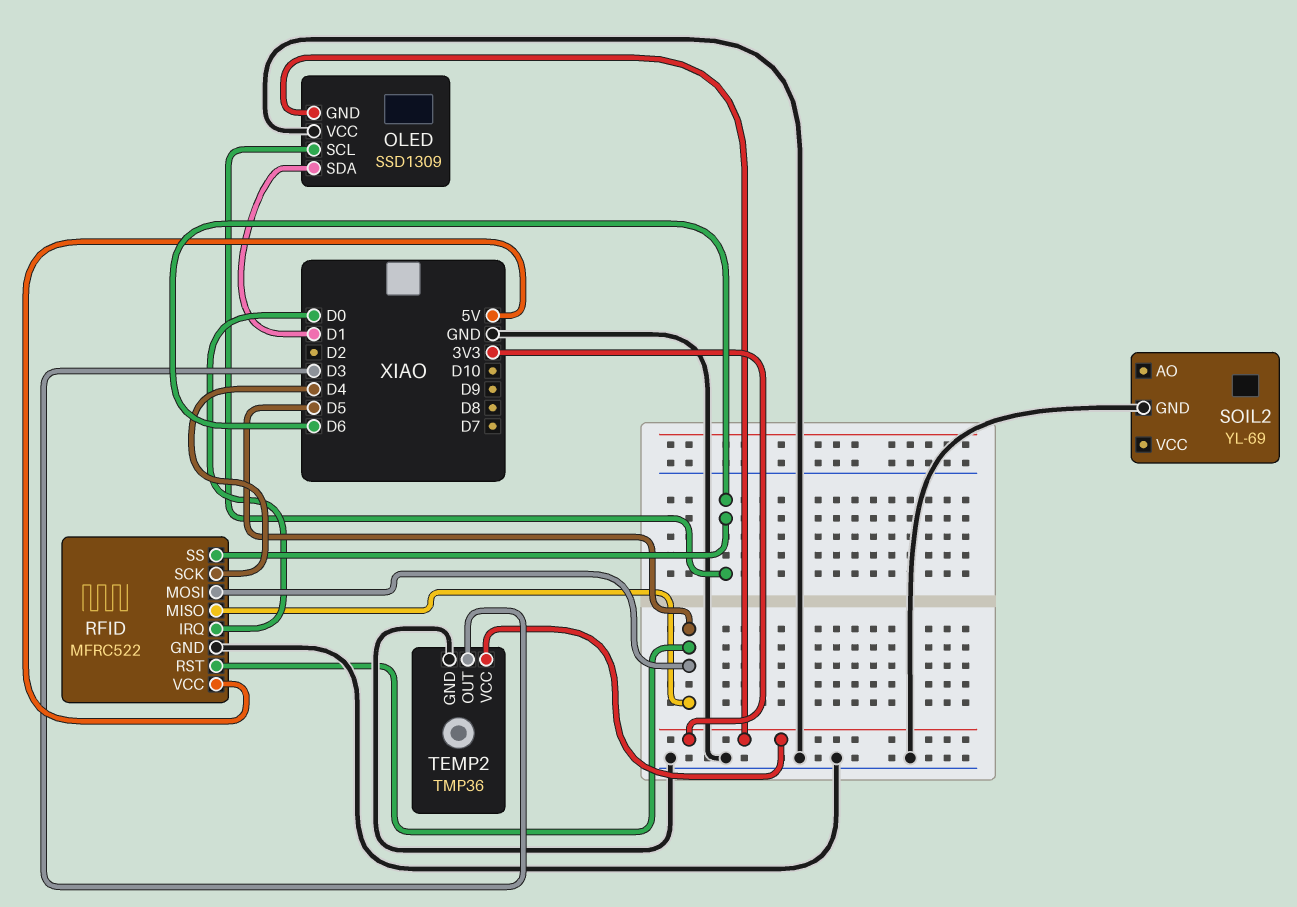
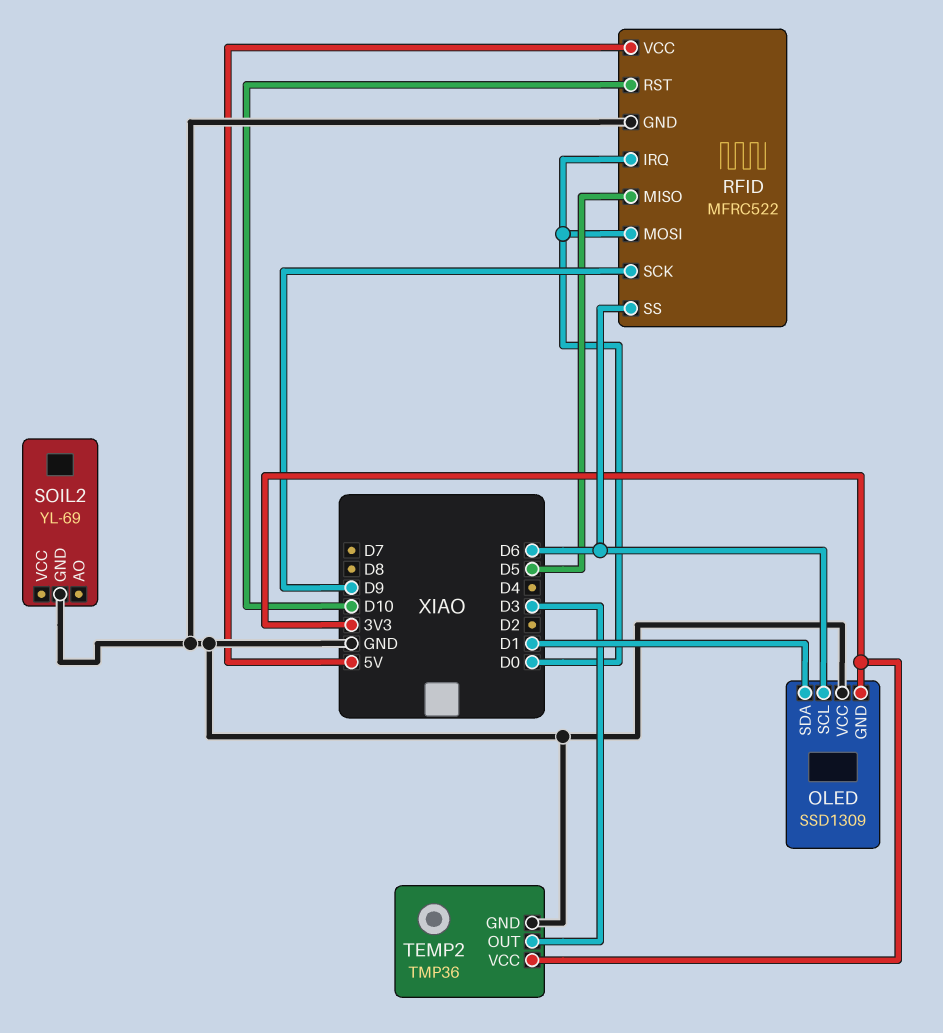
RFID pin MOSI: D5 -> D0
RFID pin RST: D5 -> D10
RFID pin SCK: D4 -> D9

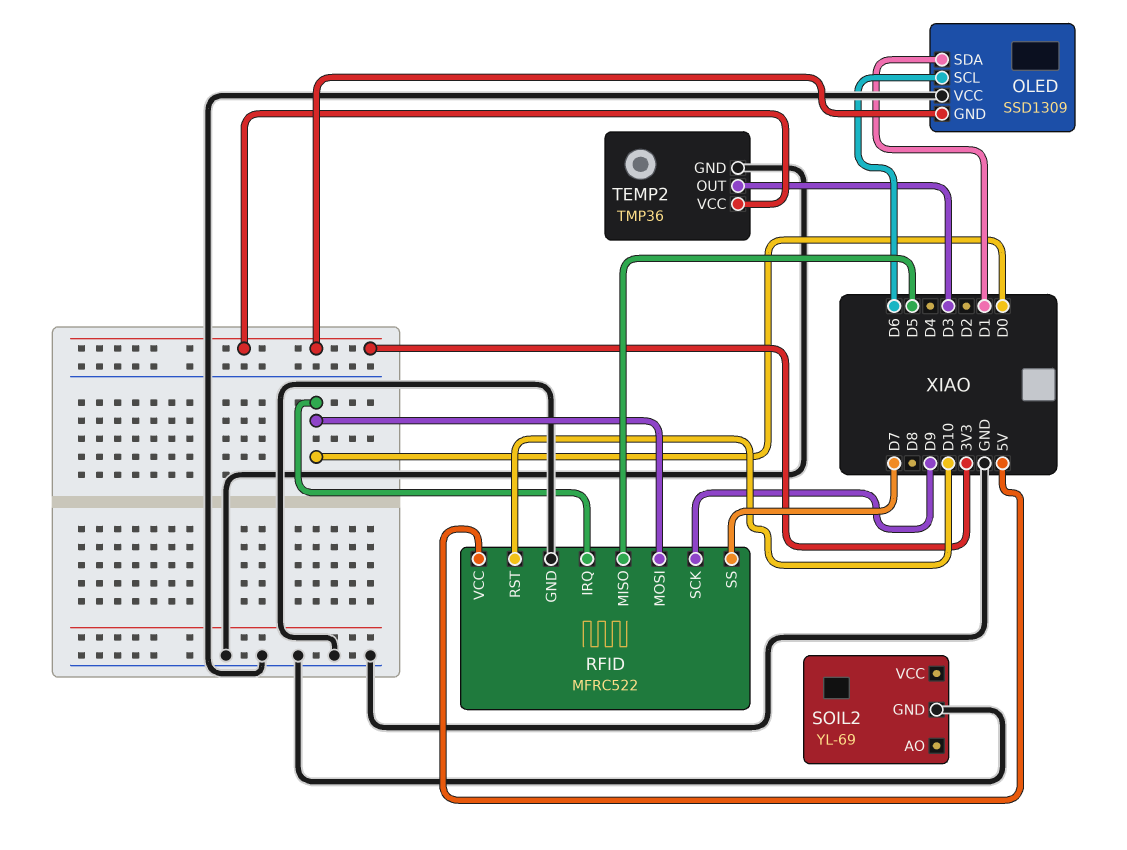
RFID pin SS: D6 -> D7

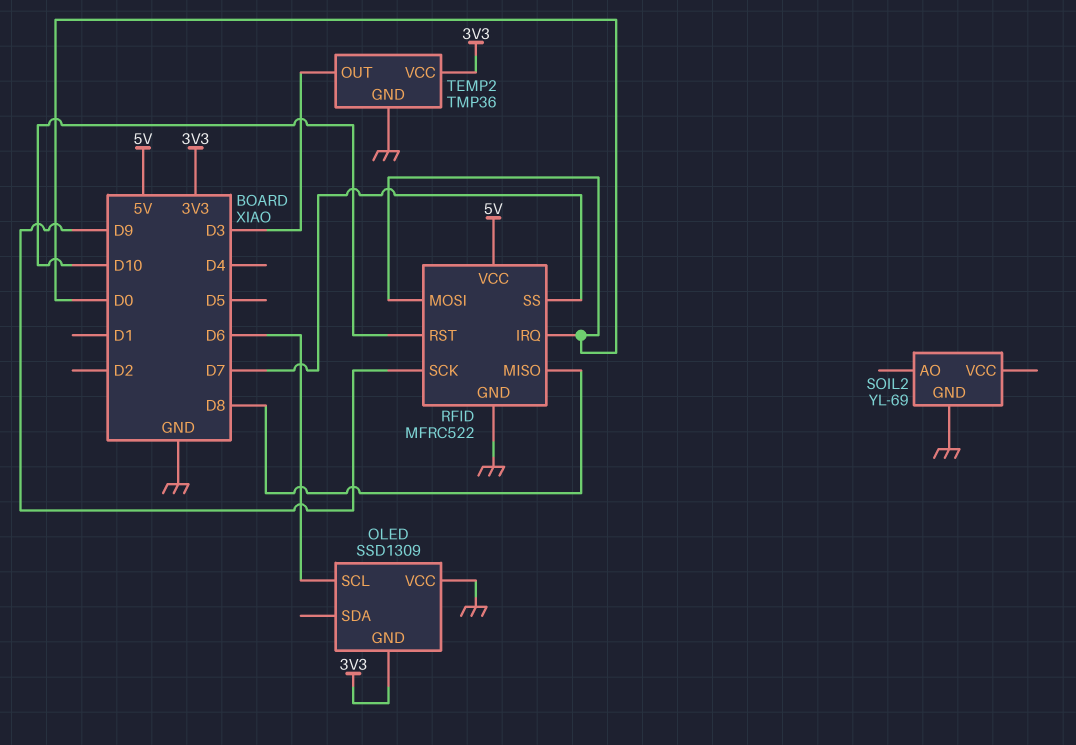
OLED pin SDA: D1 -> none
RFID pin MISO: D5 -> D8

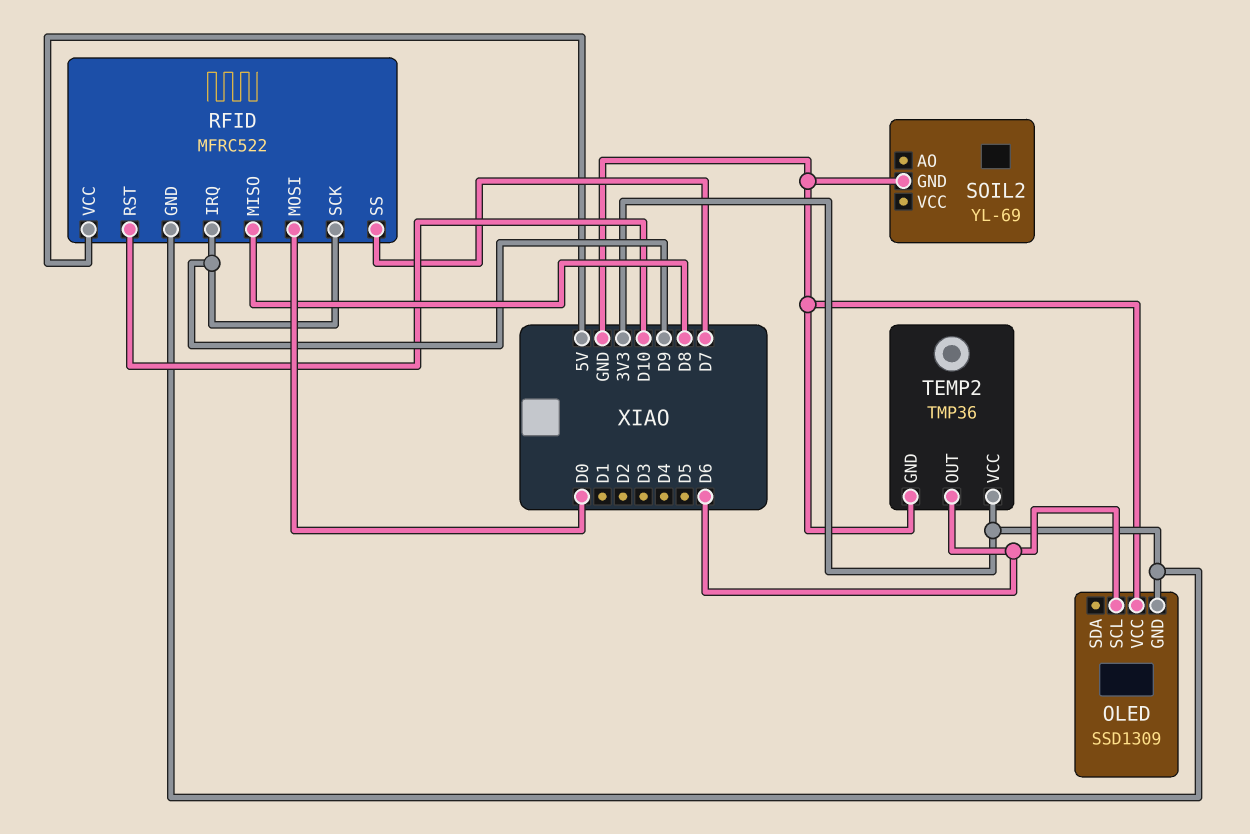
RFID pin GND: GND -> 3V3
RFID pin IRQ: D0 -> D9
TEMP2 pin OUT: D3 -> D6

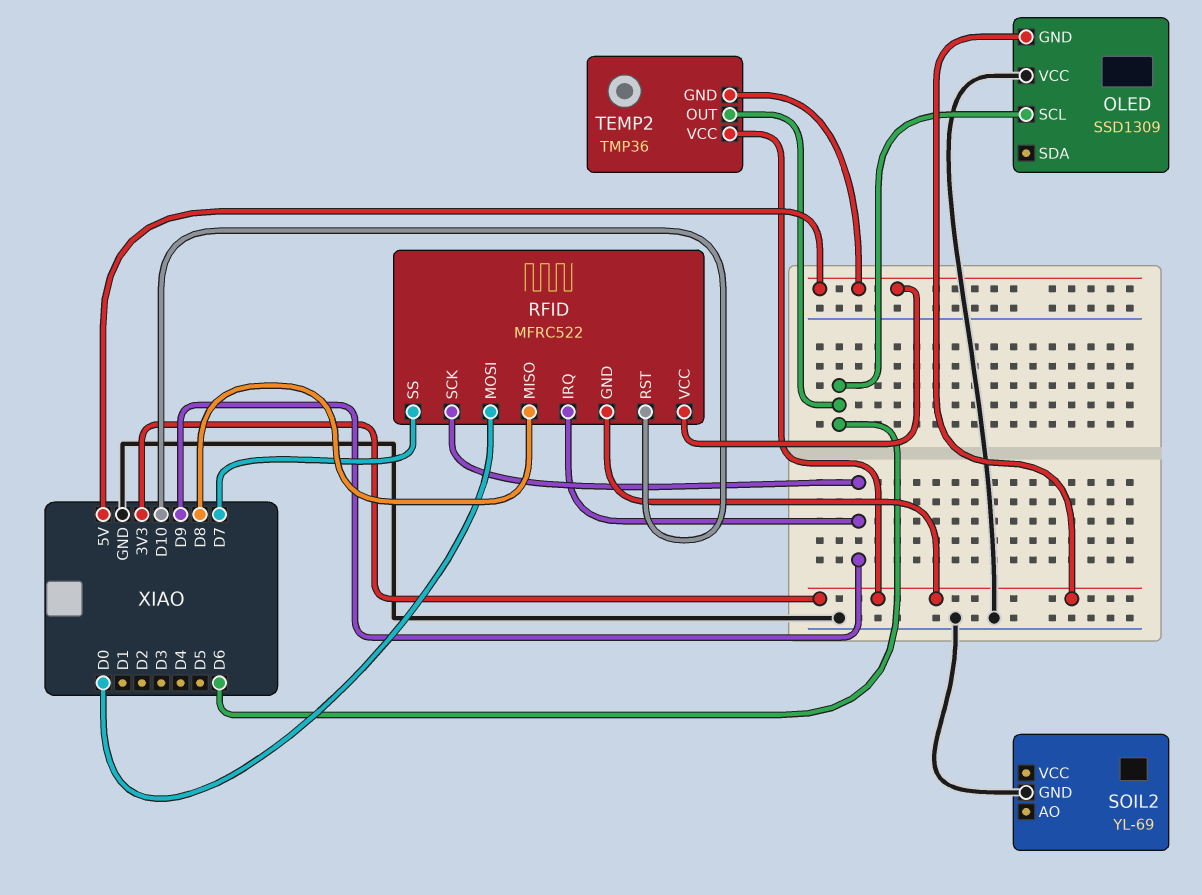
TEMP2 pin GND: GND -> 5V

